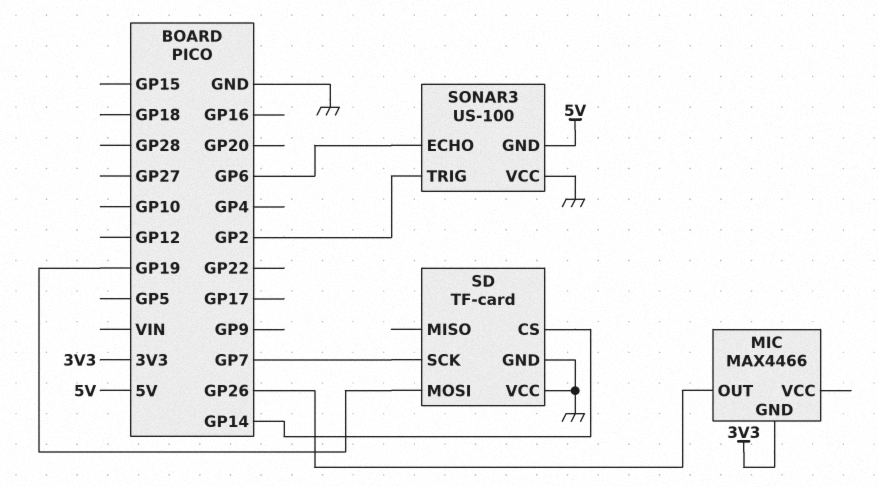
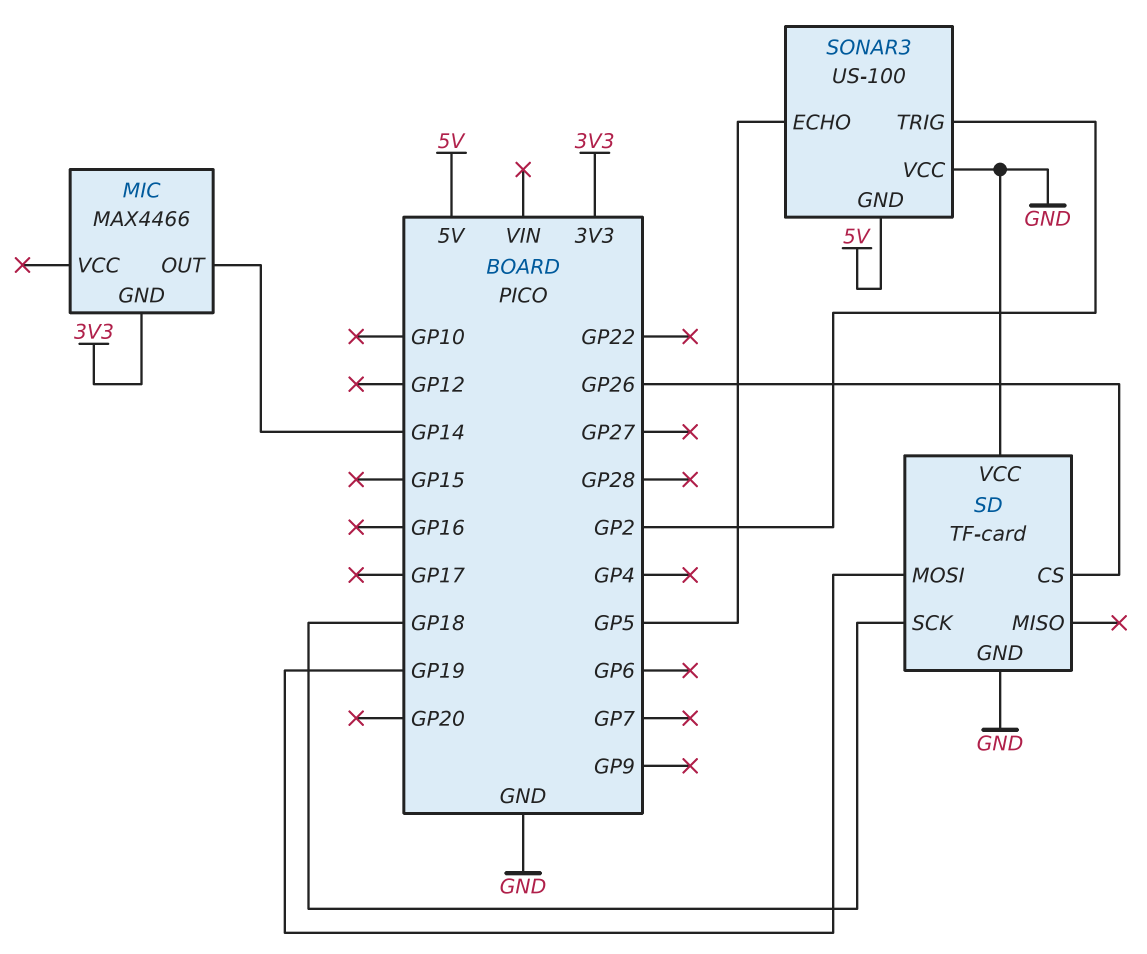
MIC pin OUT: GP26 -> GP14
SD pin CS: GP14 -> GP26
SD pin SCK: GP7 -> GP18
SONAR3 pin ECHO: GP6 -> GP5

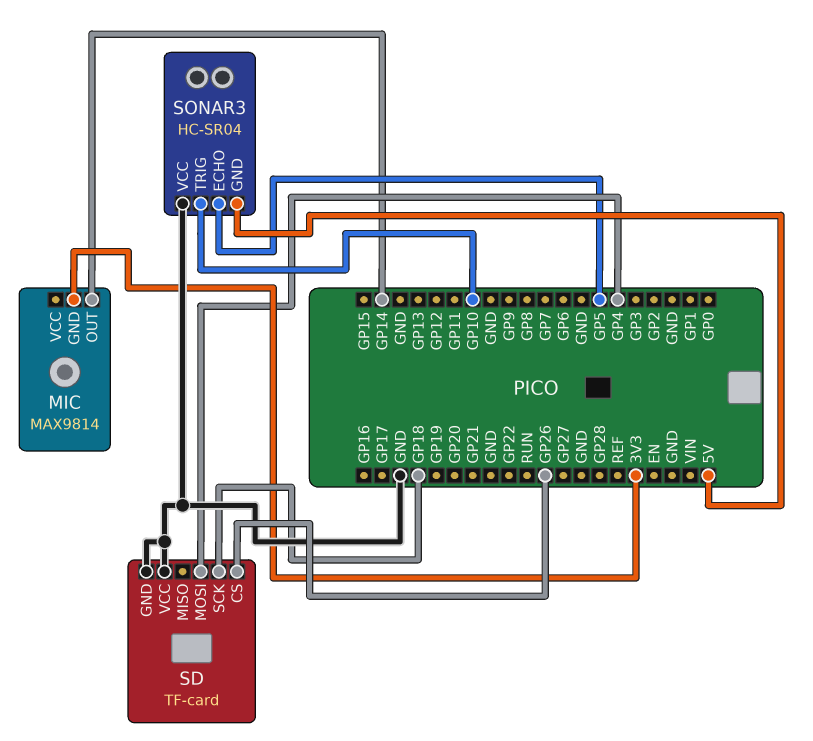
MIC: MAX4466 -> MAX9814
SD pin MOSI: GP19 -> GP4
SONAR3: US-100 -> HC-SR04
SONAR3 pin TRIG: GP2 -> GP10

